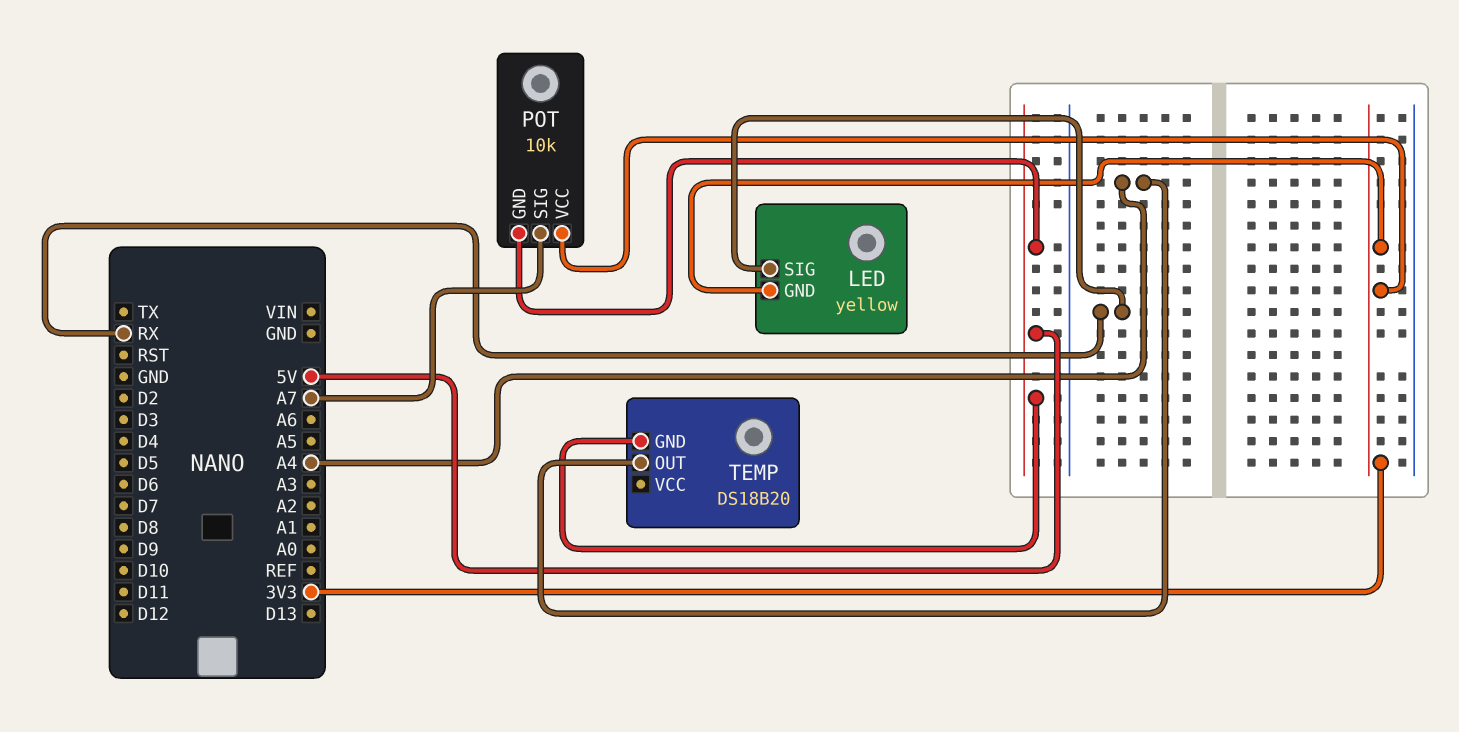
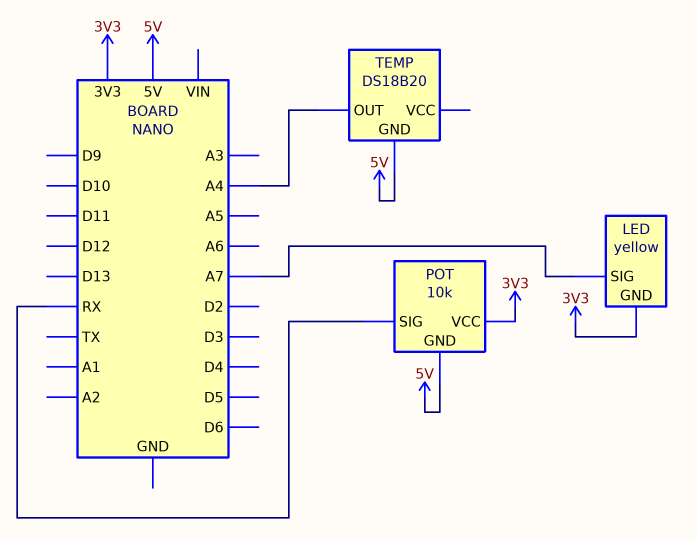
LED pin SIG: RX -> A7
POT pin SIG: A7 -> RX

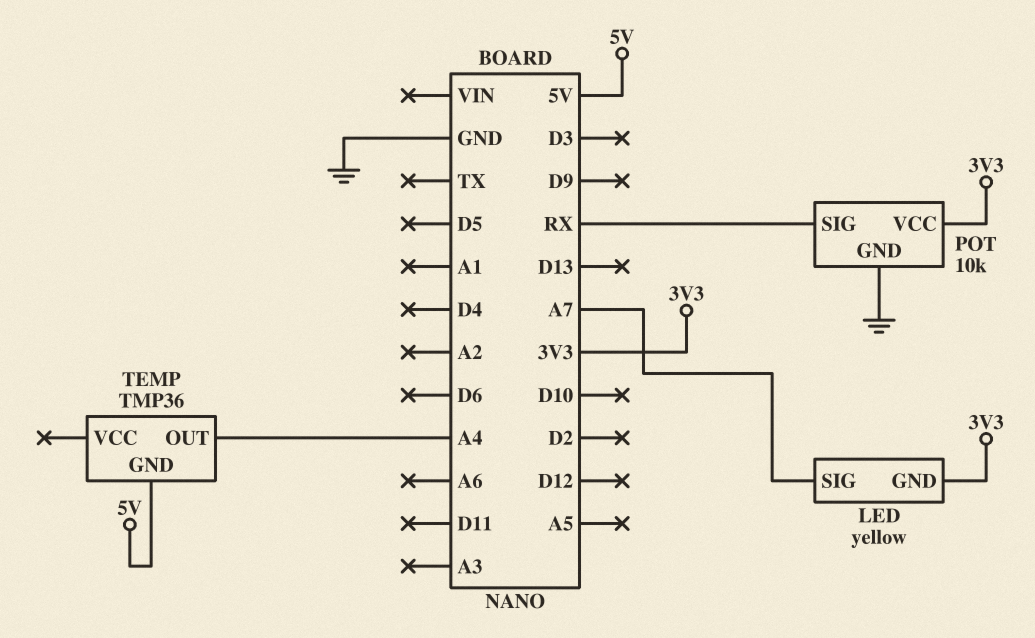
POT pin GND: 5V -> GND
TEMP: DS18B20 -> TMP36

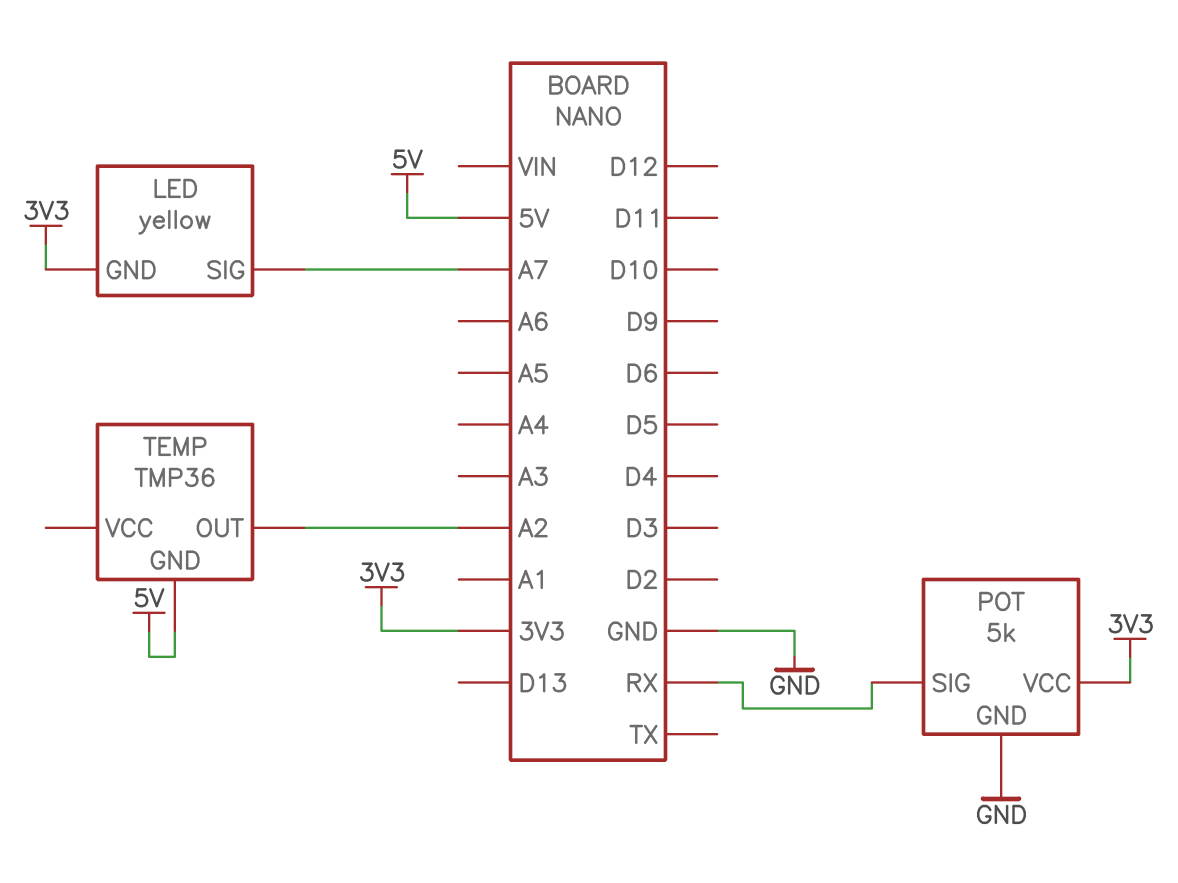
POT: 10k -> 5k
TEMP pin OUT: A4 -> A2

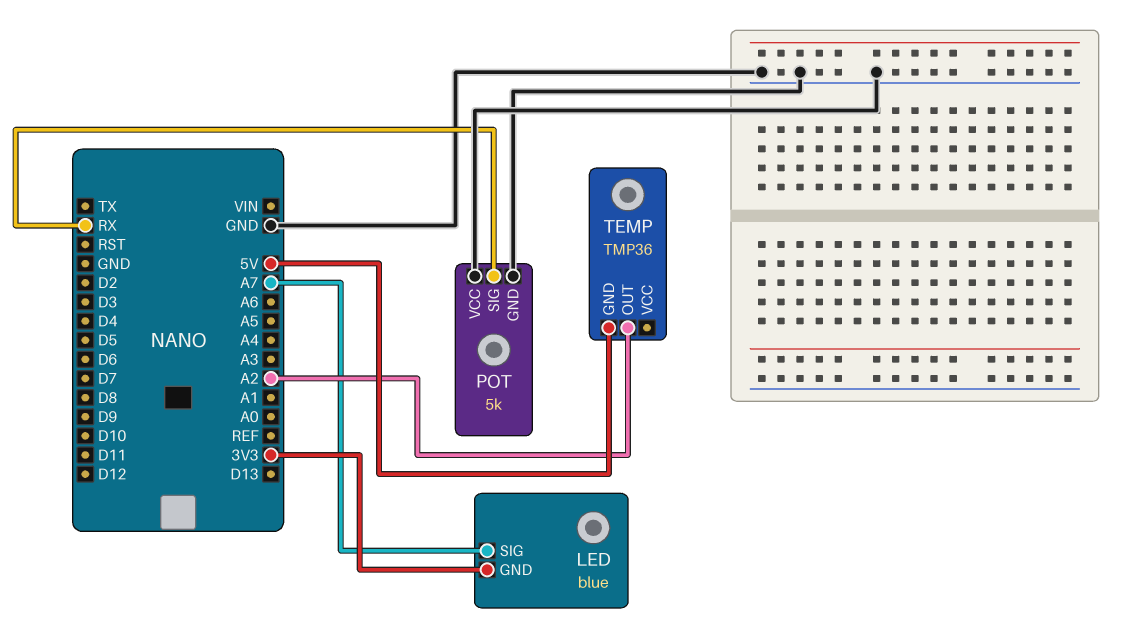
LED: yellow -> blue
POT pin VCC: 3V3 -> GND

